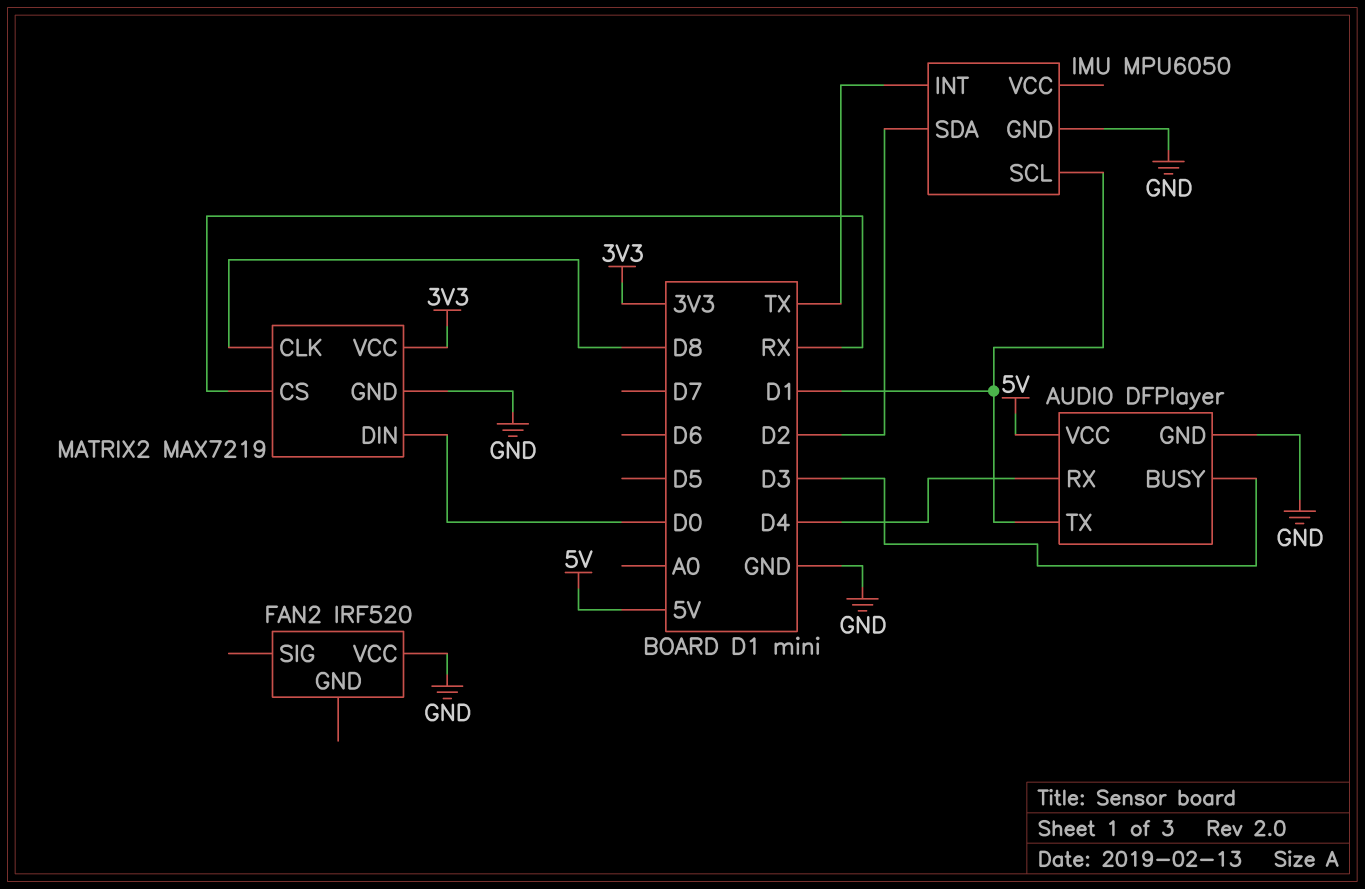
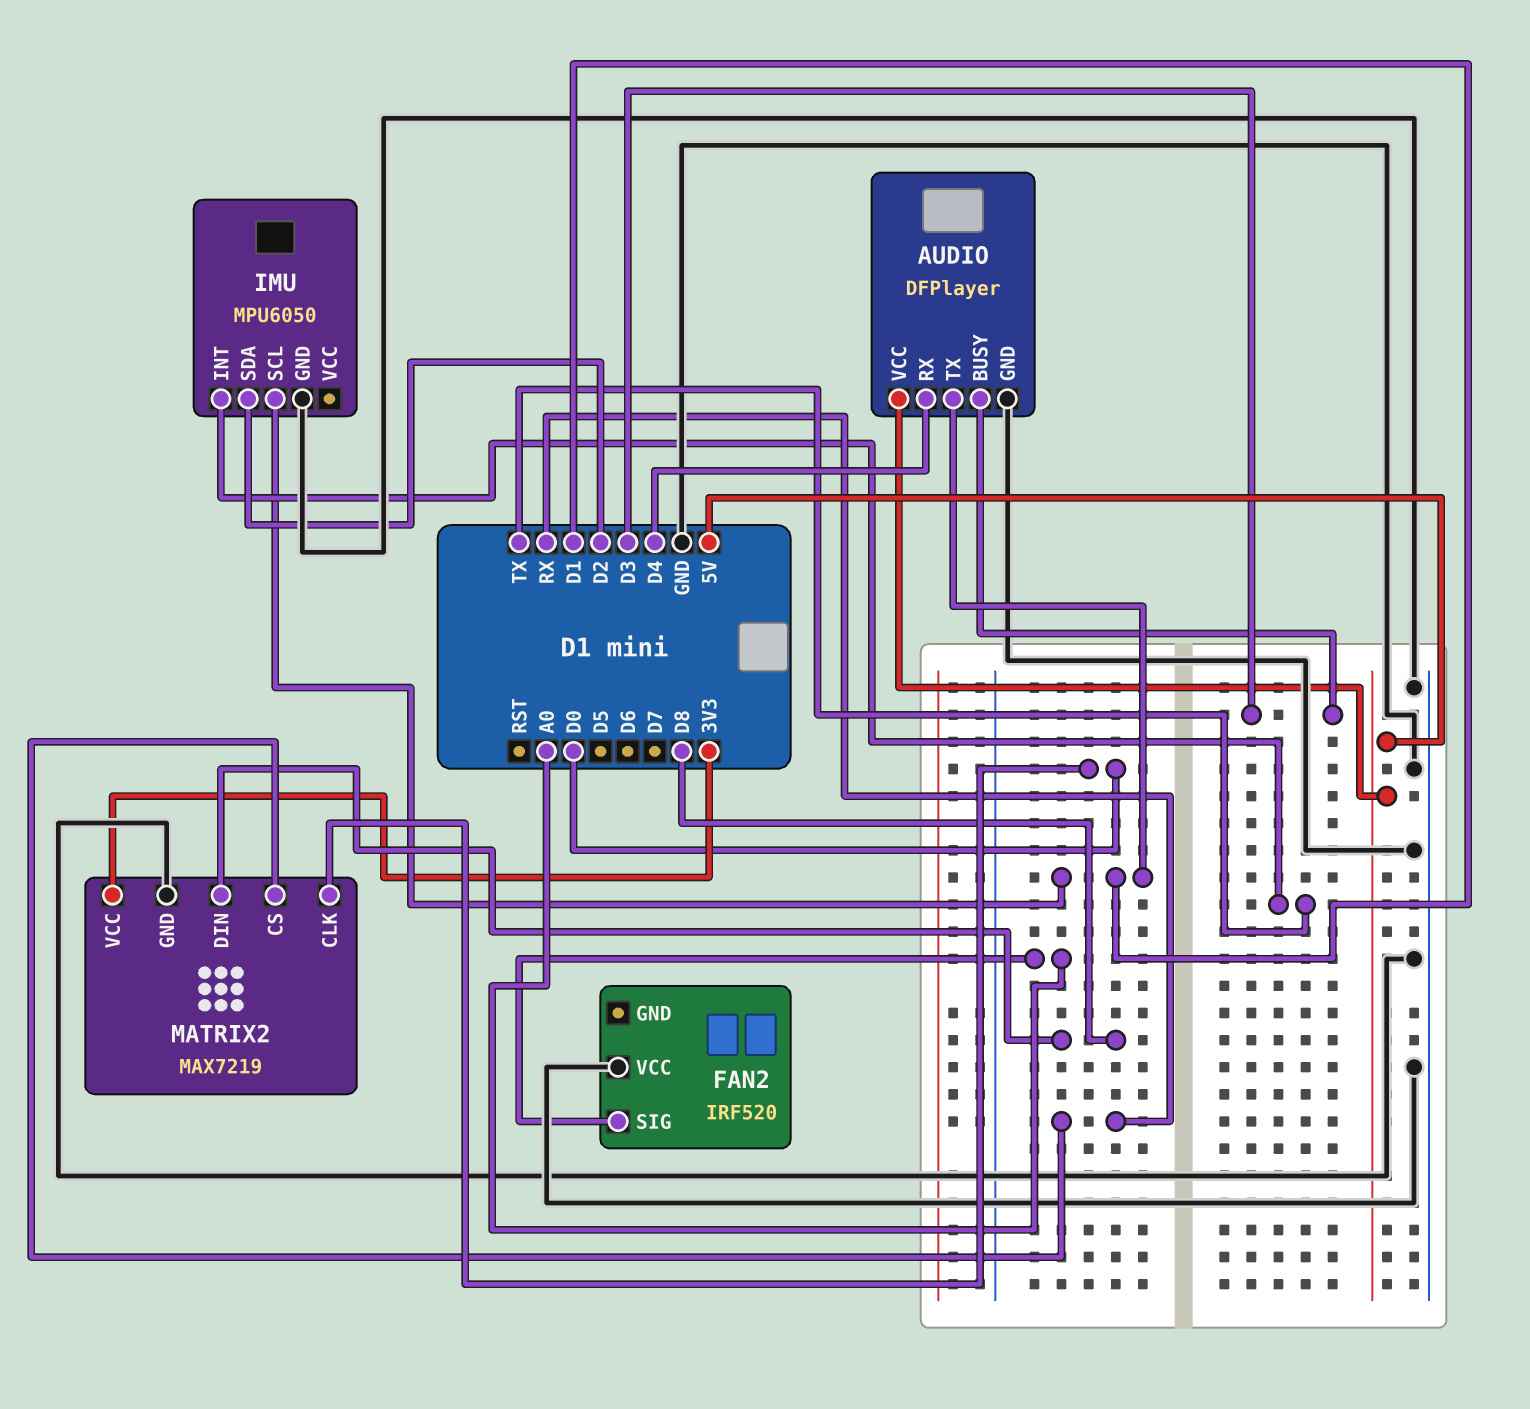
FAN2 pin SIG: none -> A0
MATRIX2 pin CLK: D8 -> D0
MATRIX2 pin DIN: D0 -> D8

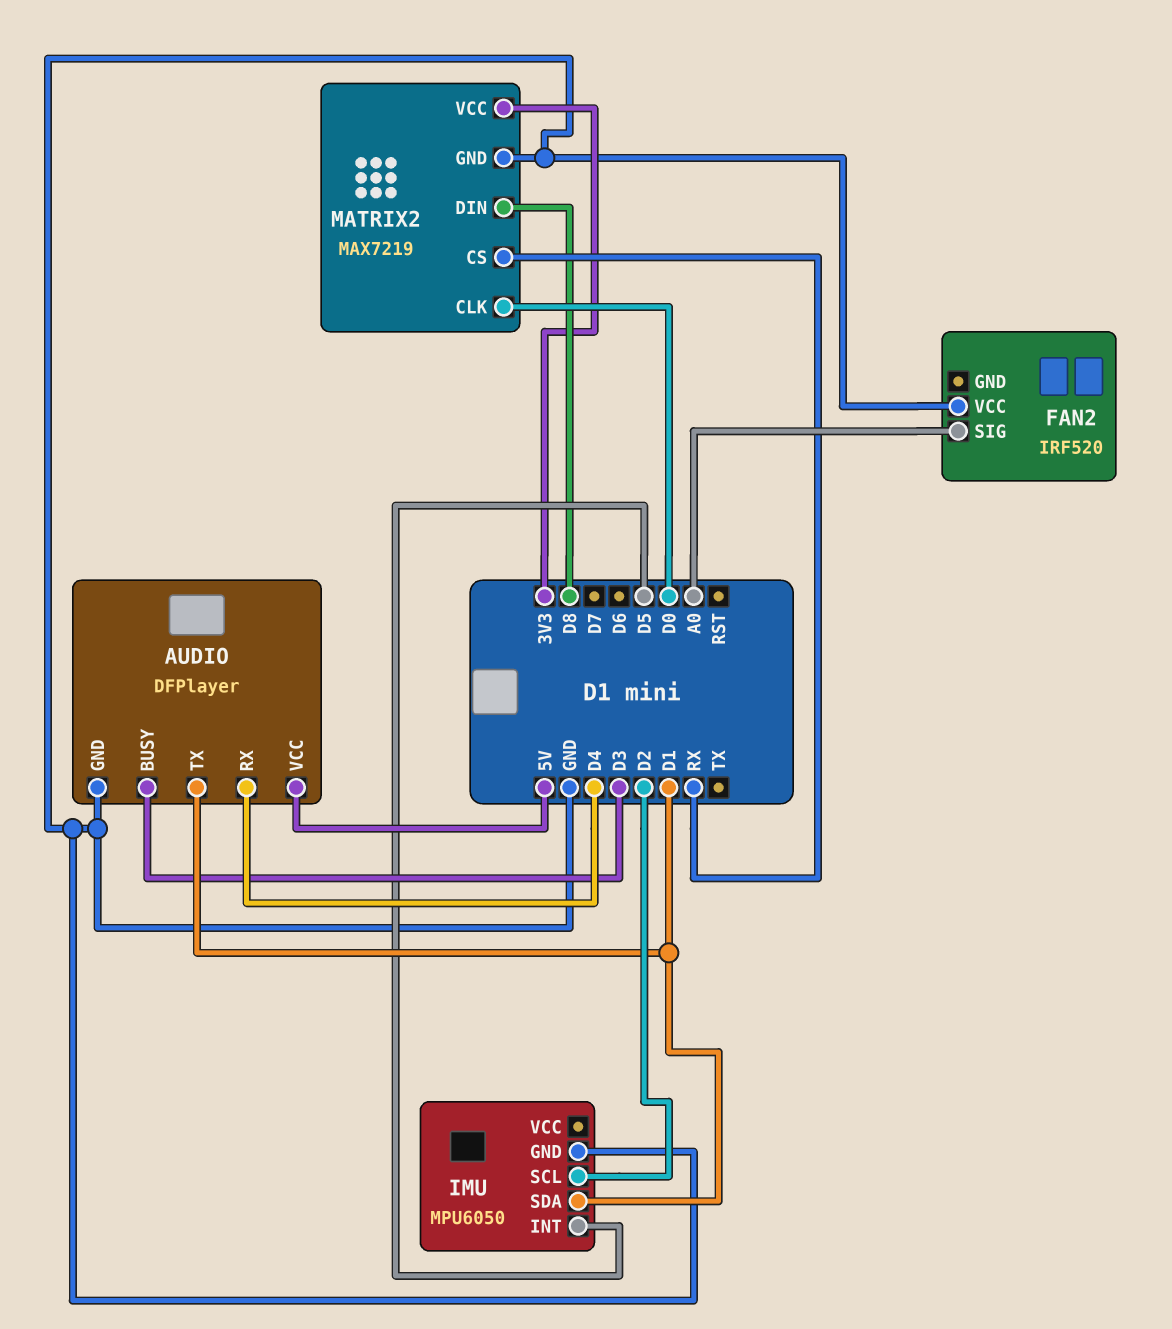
IMU pin INT: TX -> D5
IMU pin SCL: D1 -> D2
IMU pin SDA: D2 -> D1

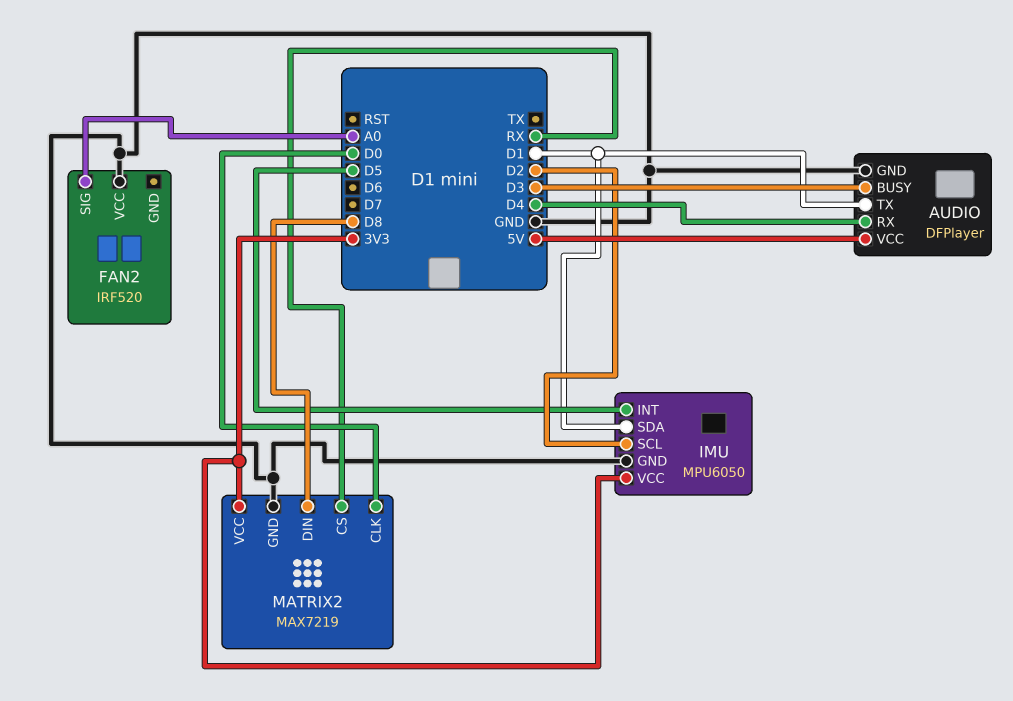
IMU pin VCC: none -> 3V3

